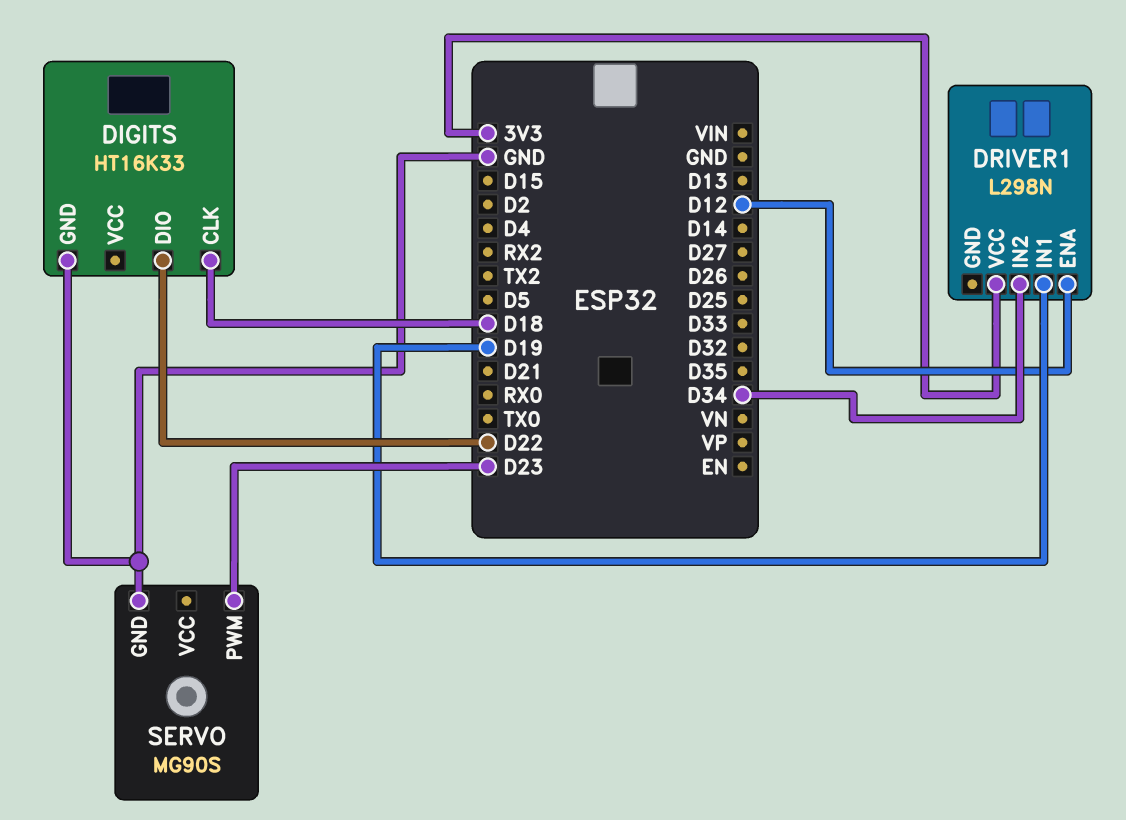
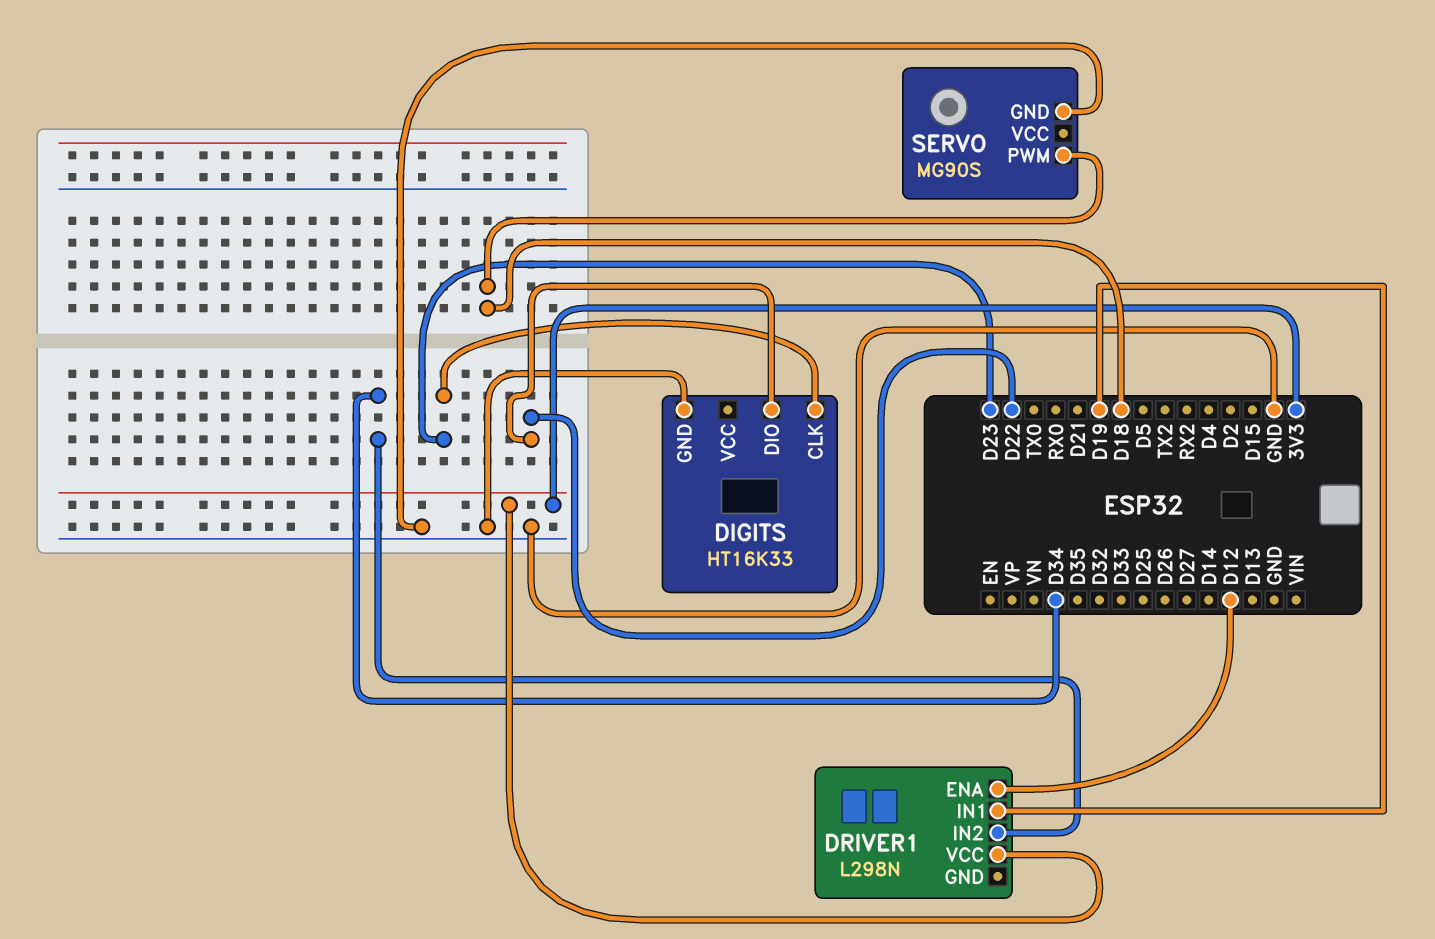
DIGITS pin CLK: D18 -> D23
SERVO pin PWM: D23 -> D18

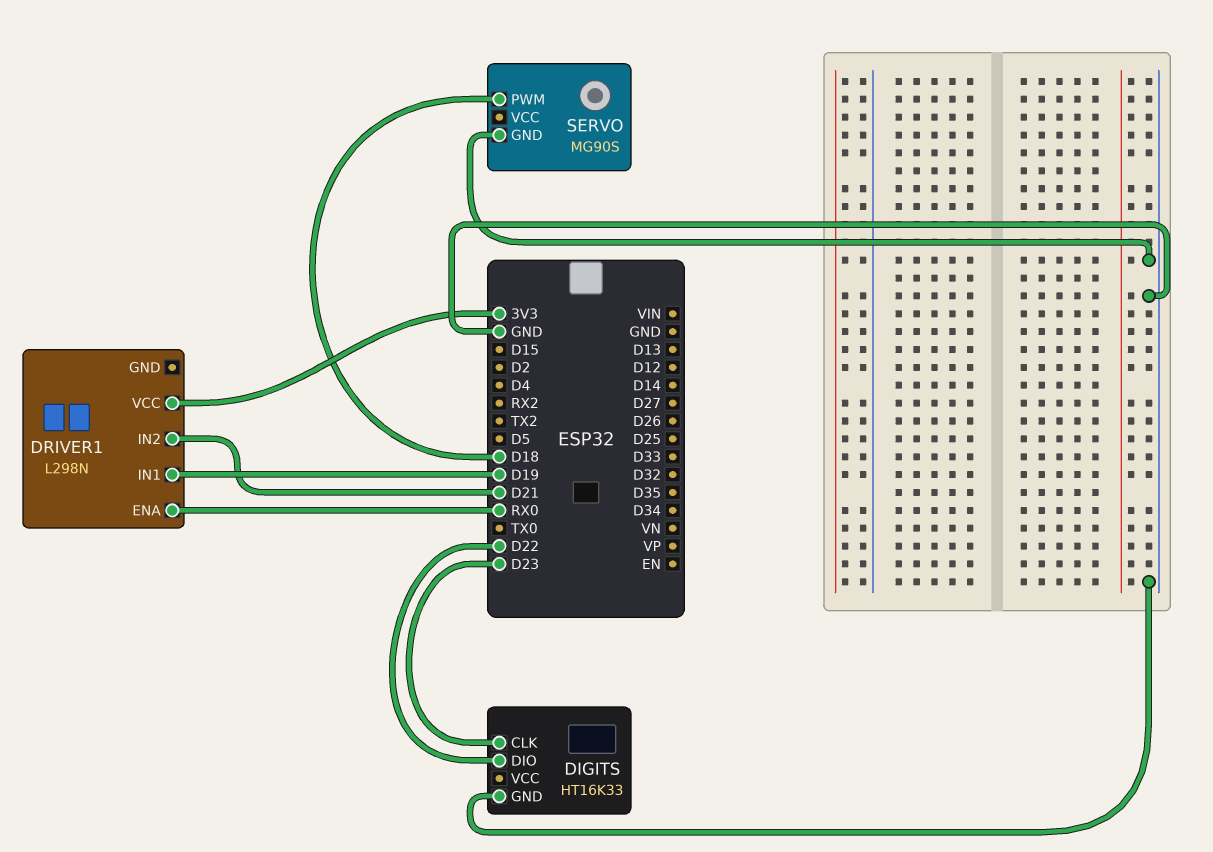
DRIVER1 pin ENA: D12 -> RX0
DRIVER1 pin IN2: D34 -> D21

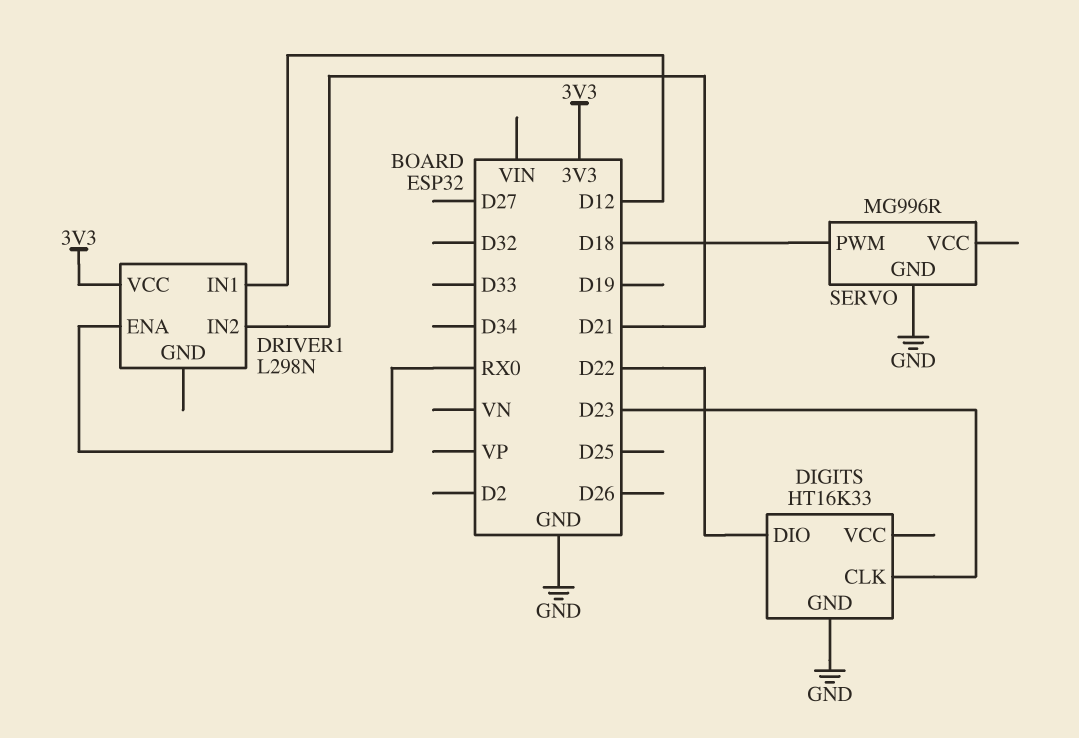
DRIVER1 pin IN1: D19 -> D12
SERVO: MG90S -> MG996R

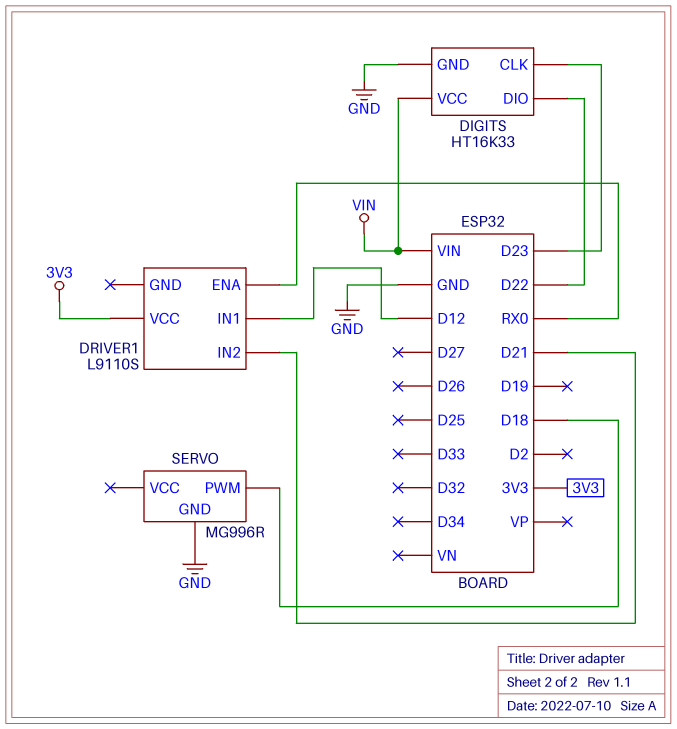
DIGITS pin VCC: none -> VIN
DRIVER1: L298N -> L9110S

